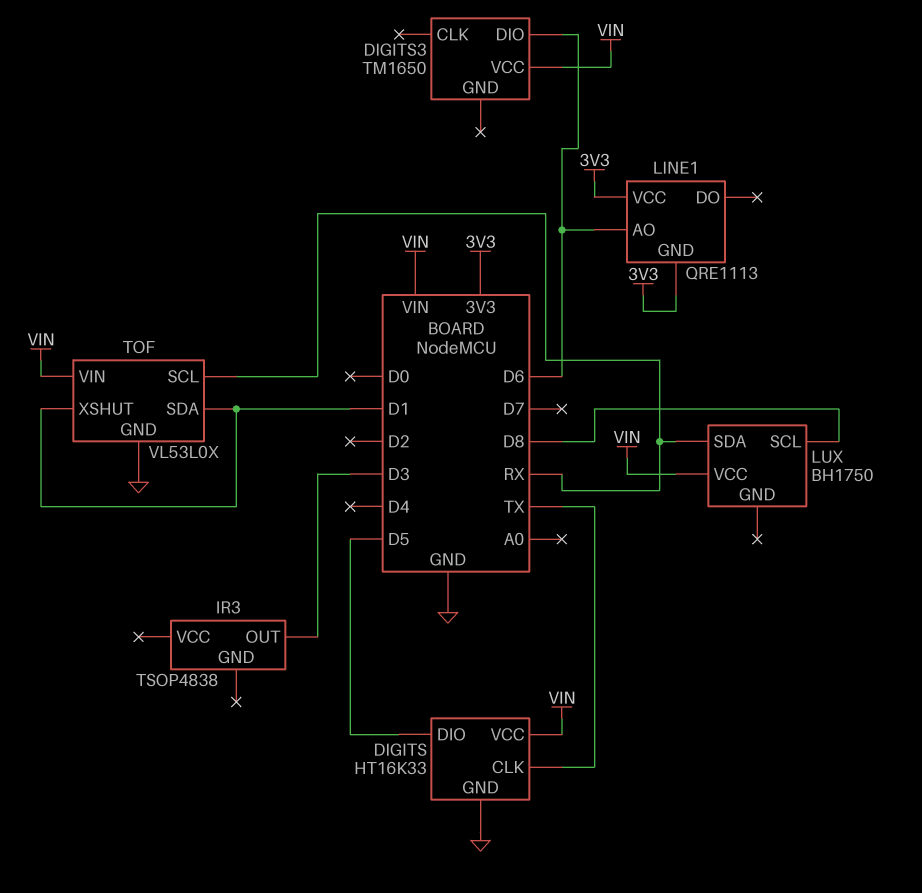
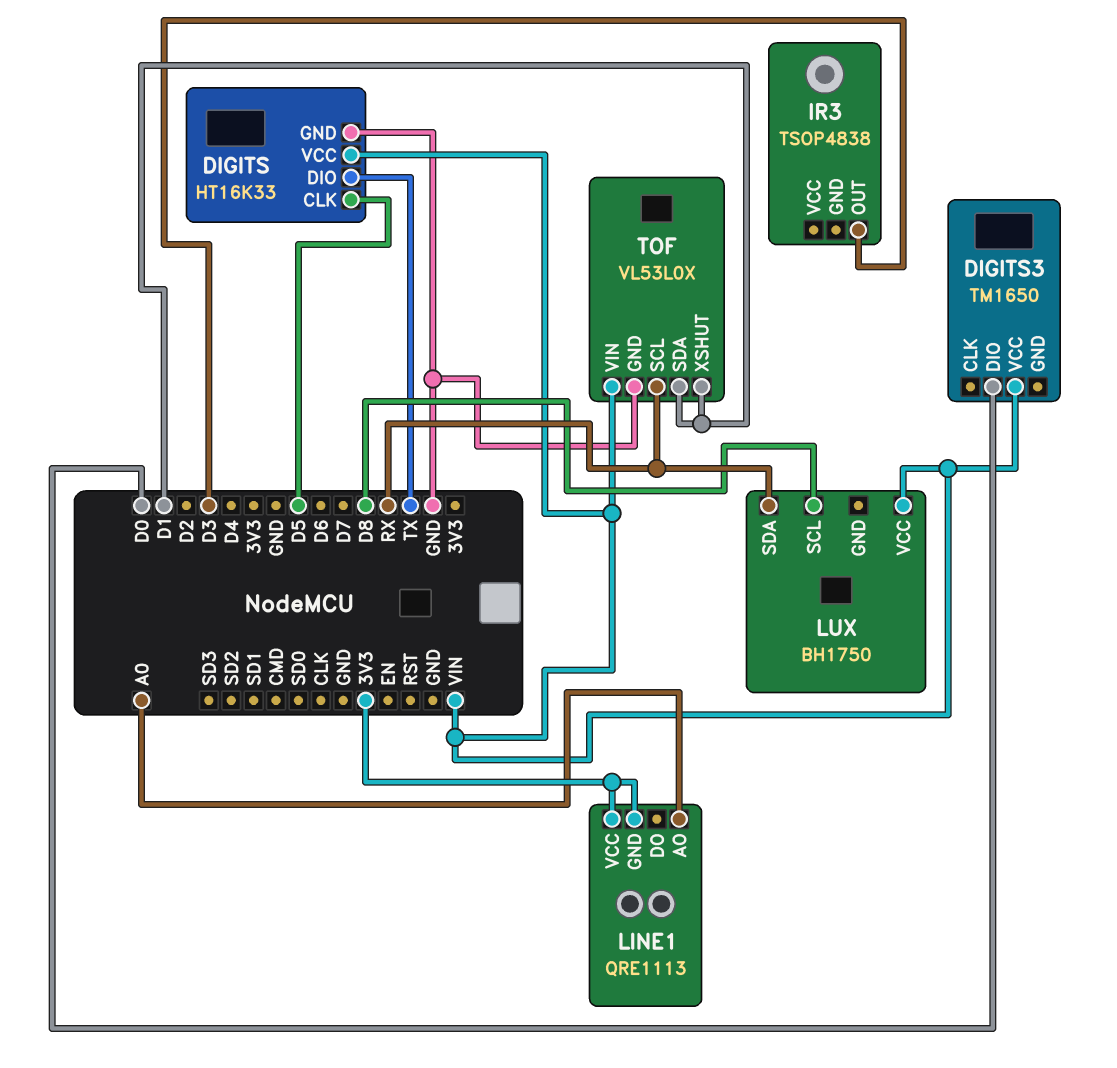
DIGITS pin CLK: TX -> D5
DIGITS pin DIO: D5 -> TX
DIGITS3 pin DIO: D6 -> D0
LINE1 pin AO: D6 -> A0

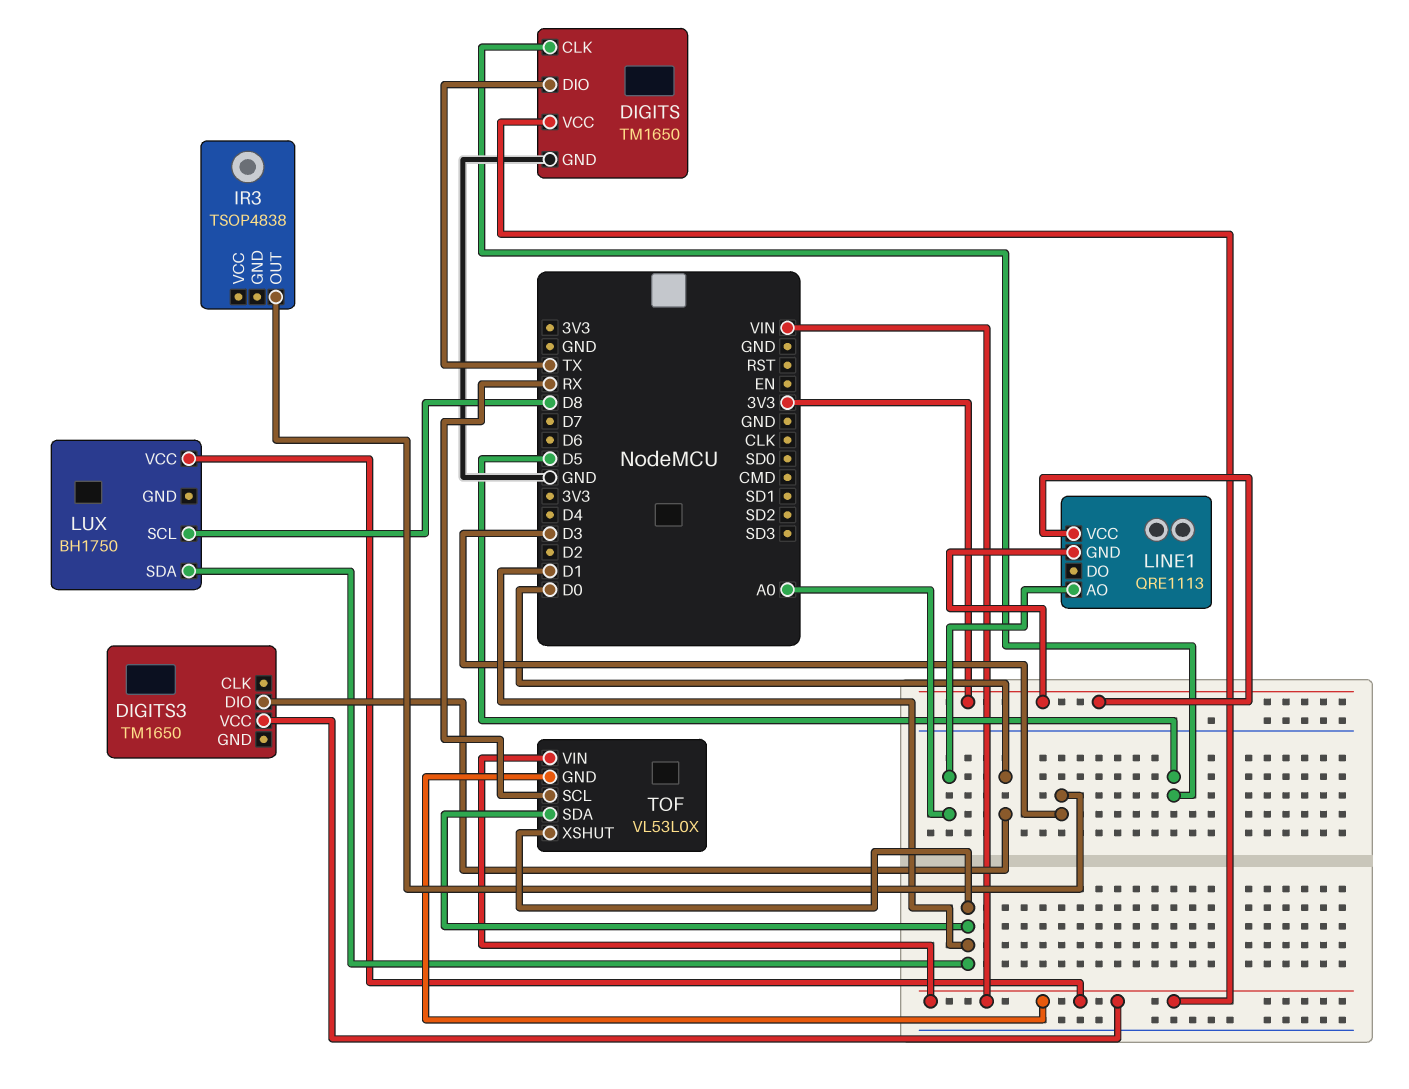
DIGITS: HT16K33 -> TM1650
LUX pin SDA: RX -> D1
TOF pin GND: GND -> VIN

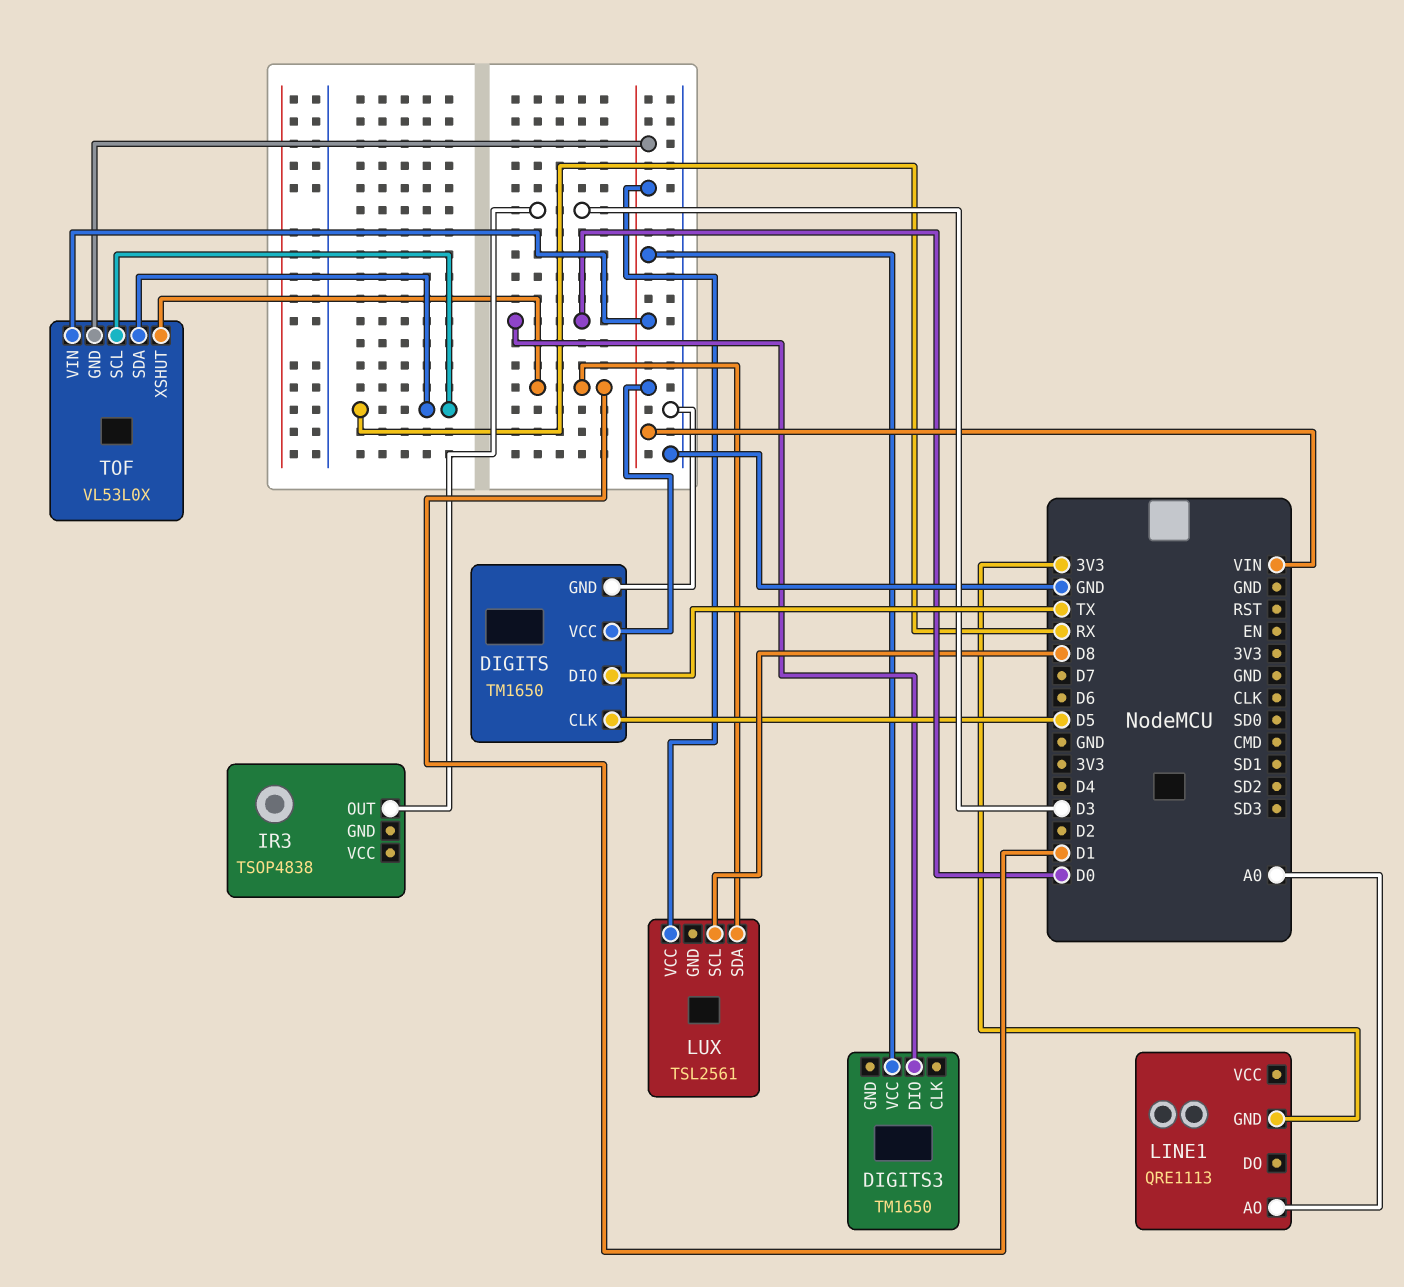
LINE1 pin VCC: 3V3 -> none
LUX: BH1750 -> TSL2561
TOF pin SDA: D1 -> RX

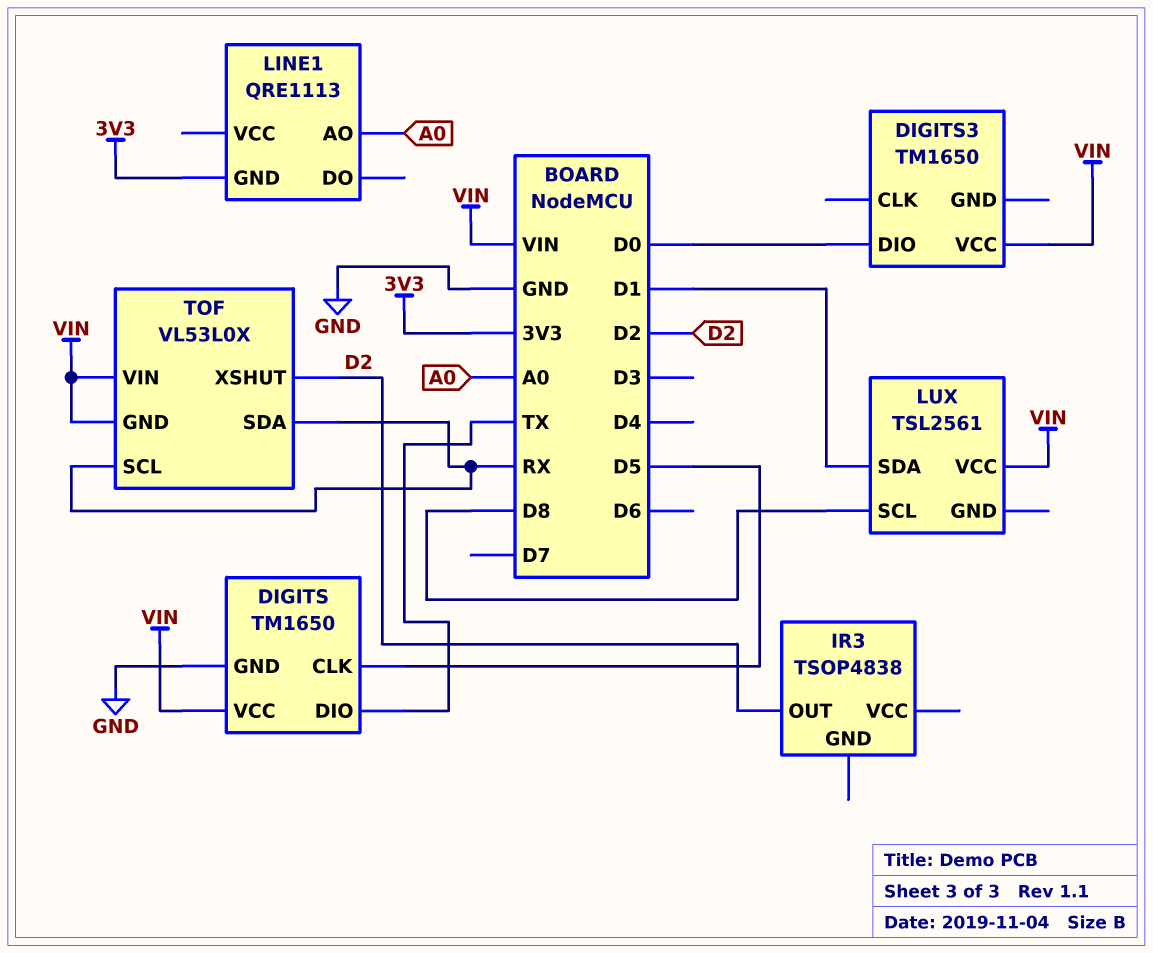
IR3 pin OUT: D3 -> D2
TOF pin XSHUT: D1 -> D2

